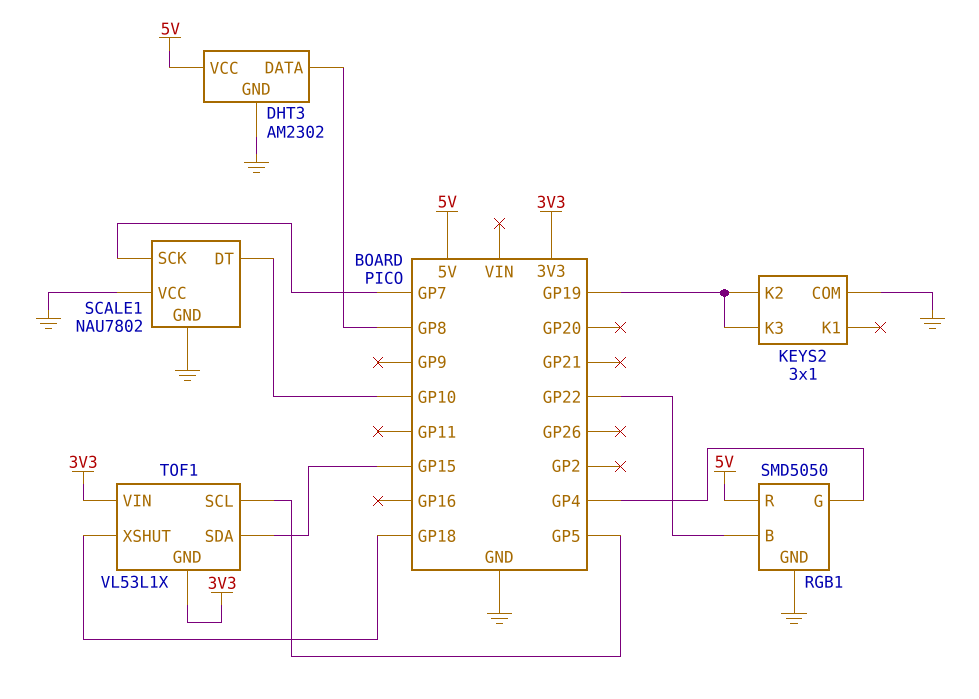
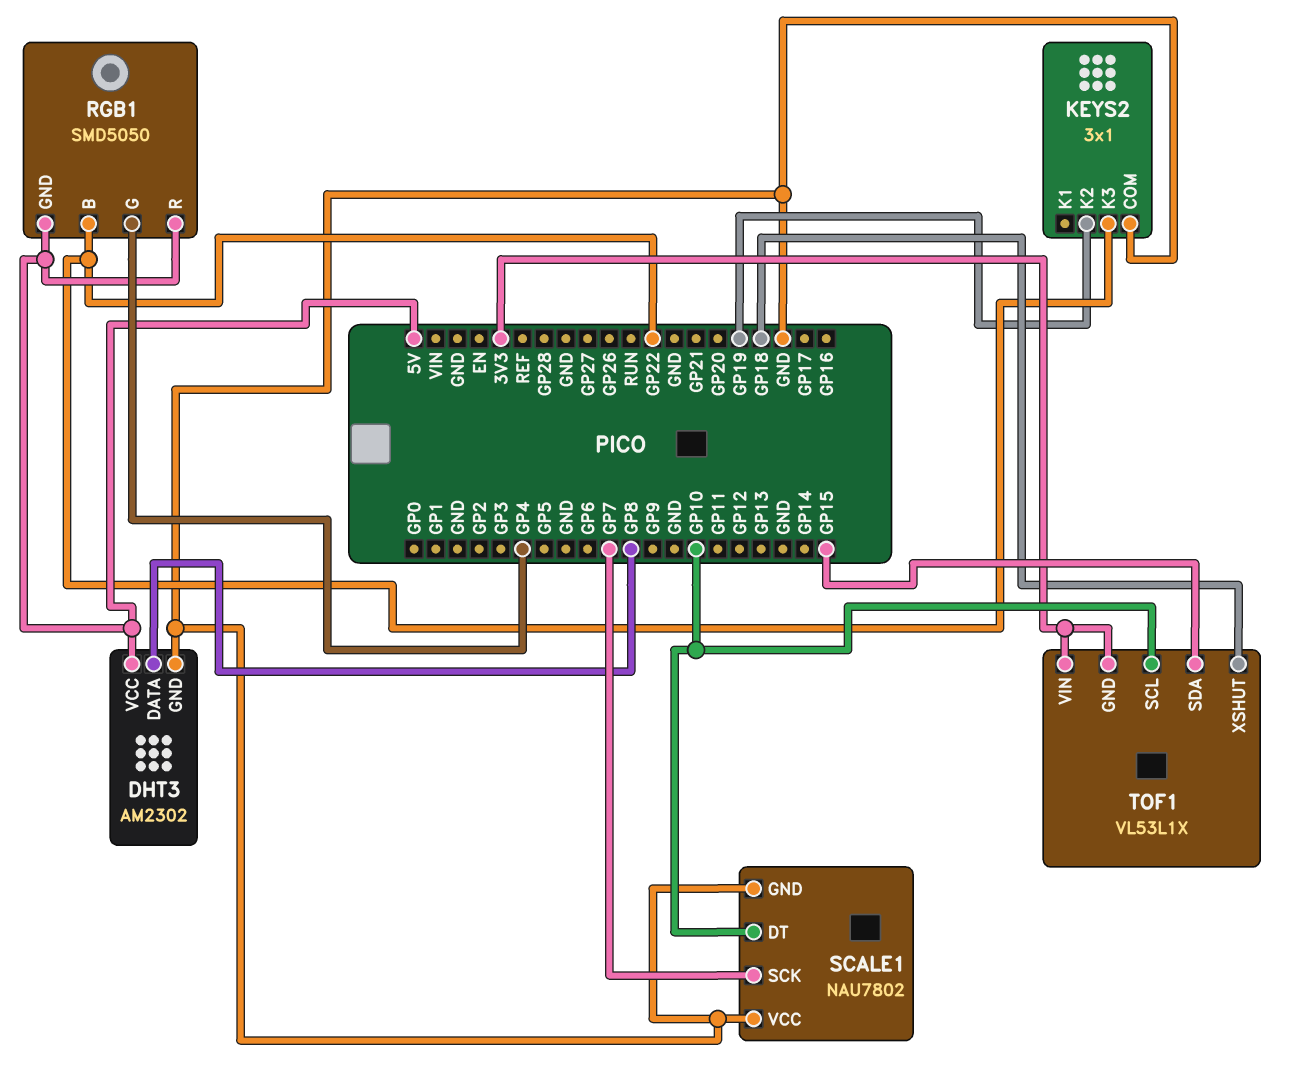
KEYS2 pin K3: GP19 -> GP22
RGB1 pin GND: GND -> 5V
TOF1 pin SCL: GP5 -> GP10

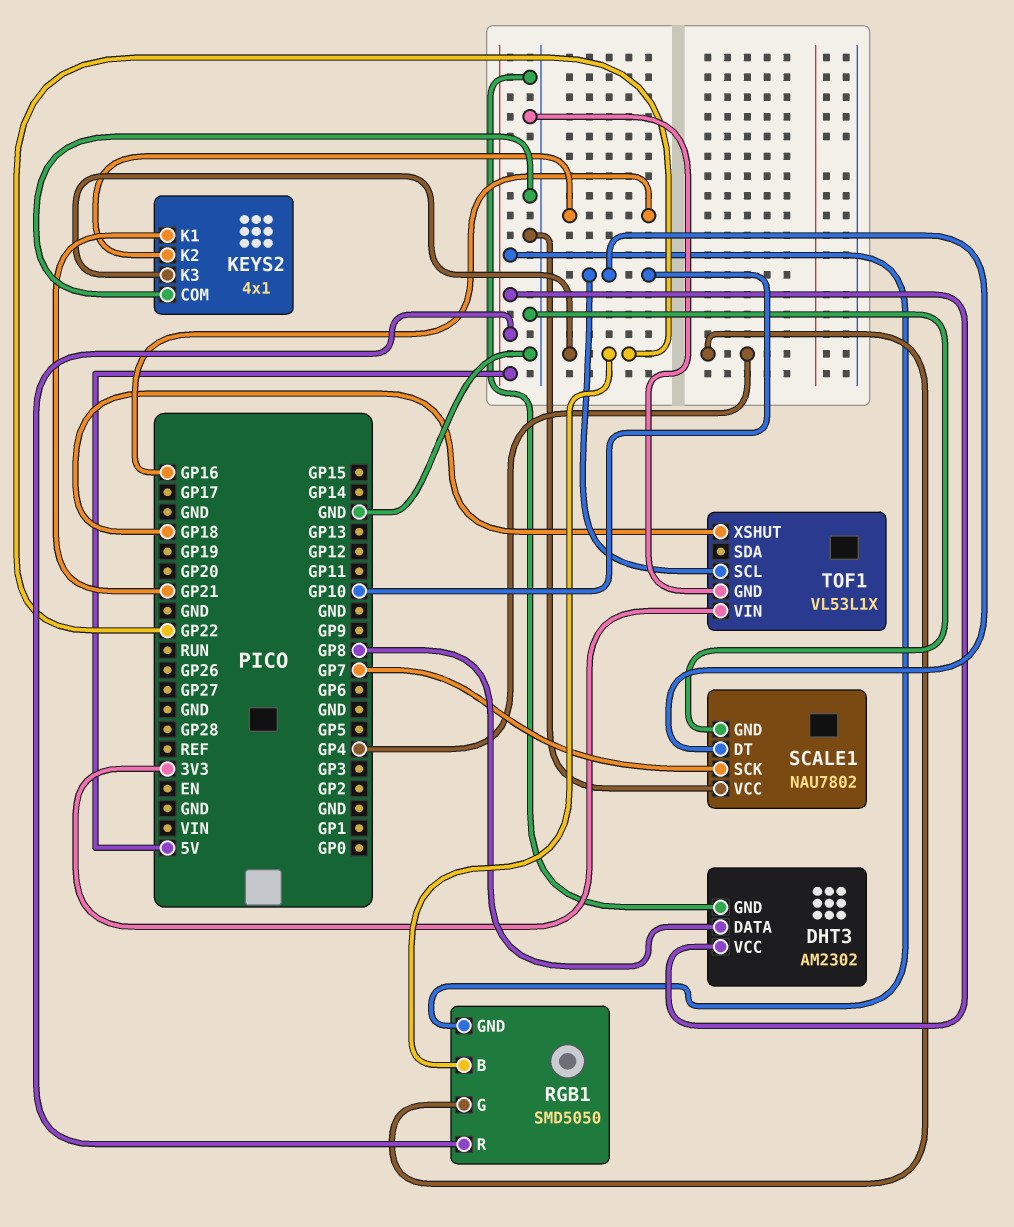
KEYS2: 3x1 -> 4x1
KEYS2 pin K1: none -> GP21
KEYS2 pin K2: GP19 -> GP16
TOF1 pin GND: 3V3 -> GND
TOF1 pin SDA: GP15 -> none

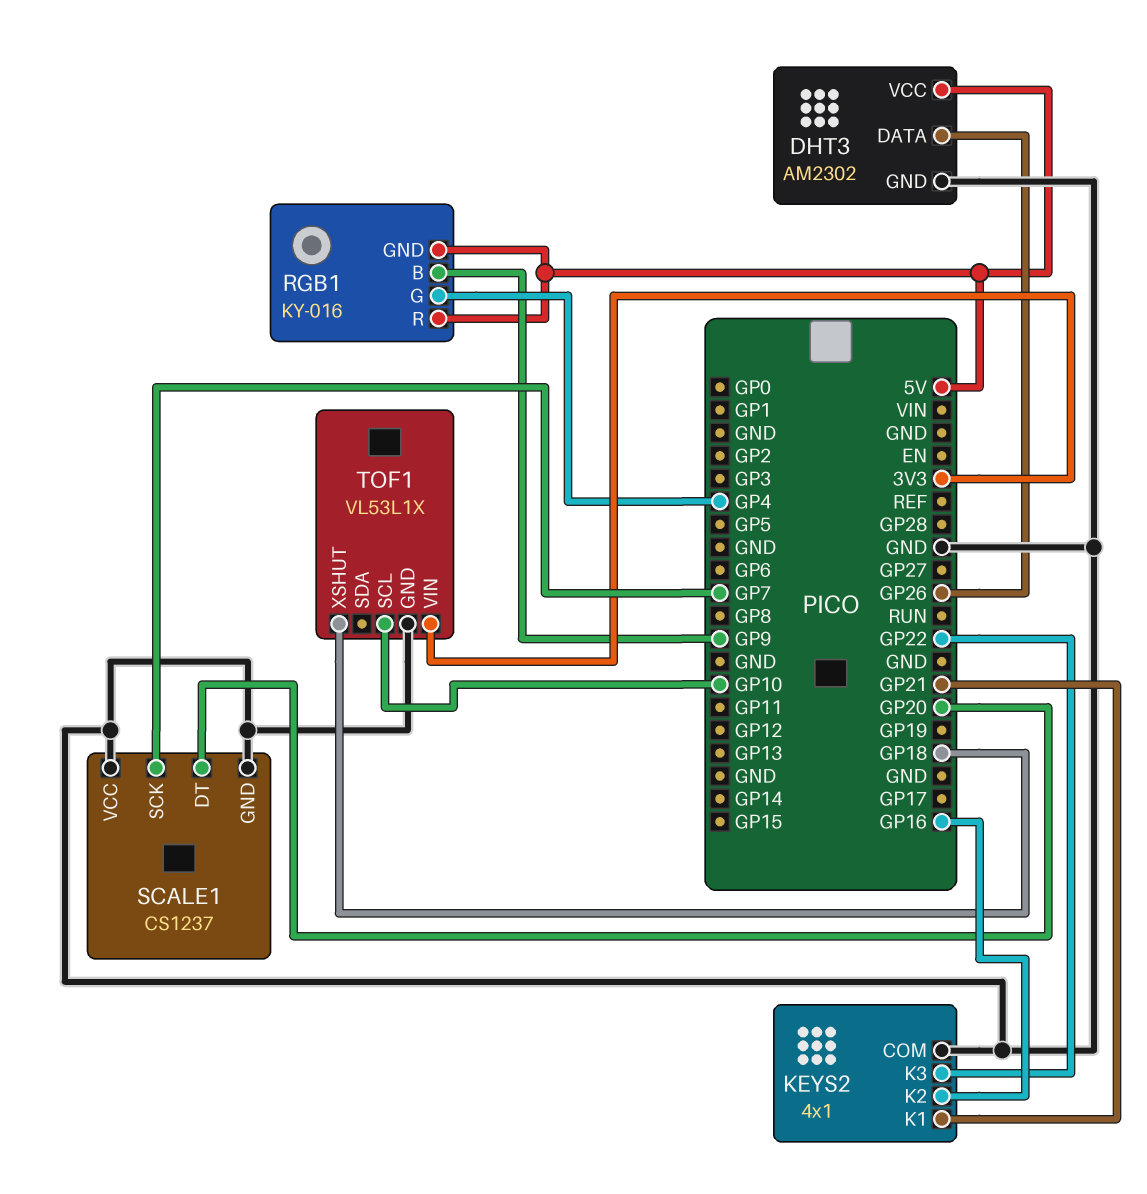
DHT3 pin DATA: GP8 -> GP26
RGB1: SMD5050 -> KY-016
RGB1 pin B: GP22 -> GP9
SCALE1: NAU7802 -> CS1237
SCALE1 pin DT: GP10 -> GP20

